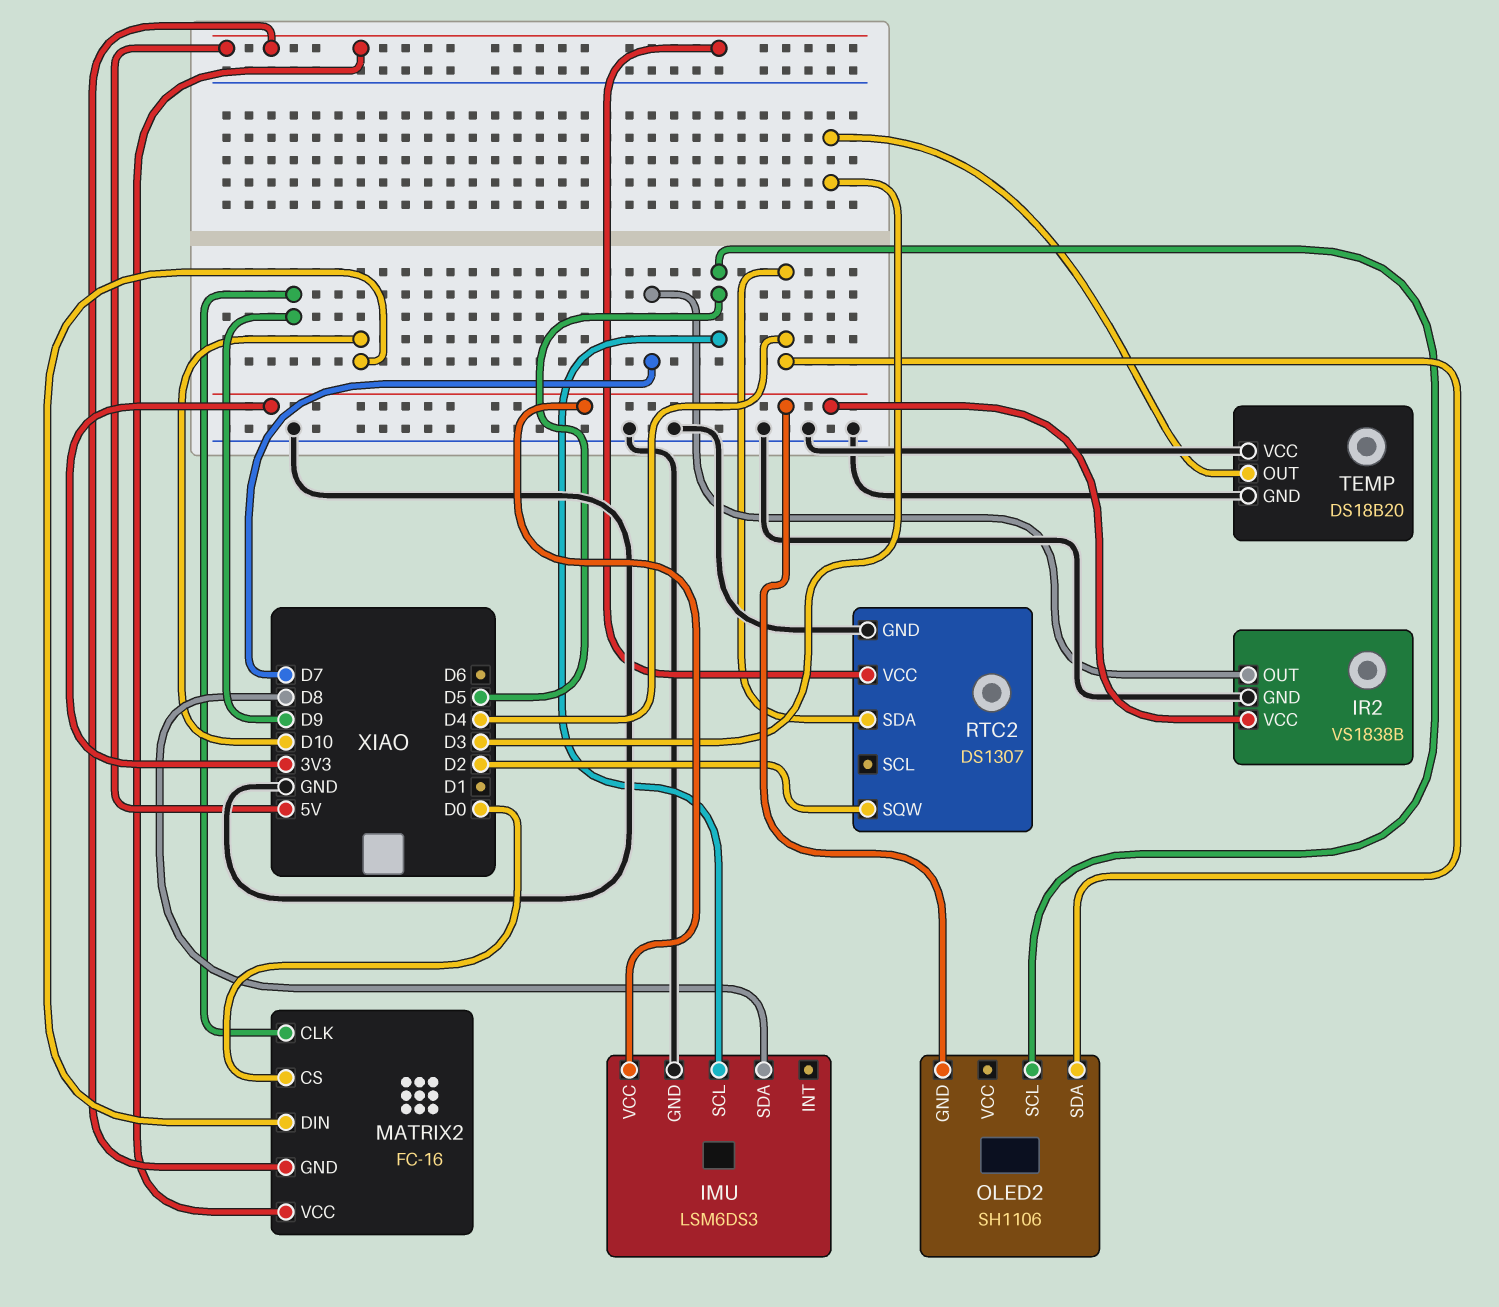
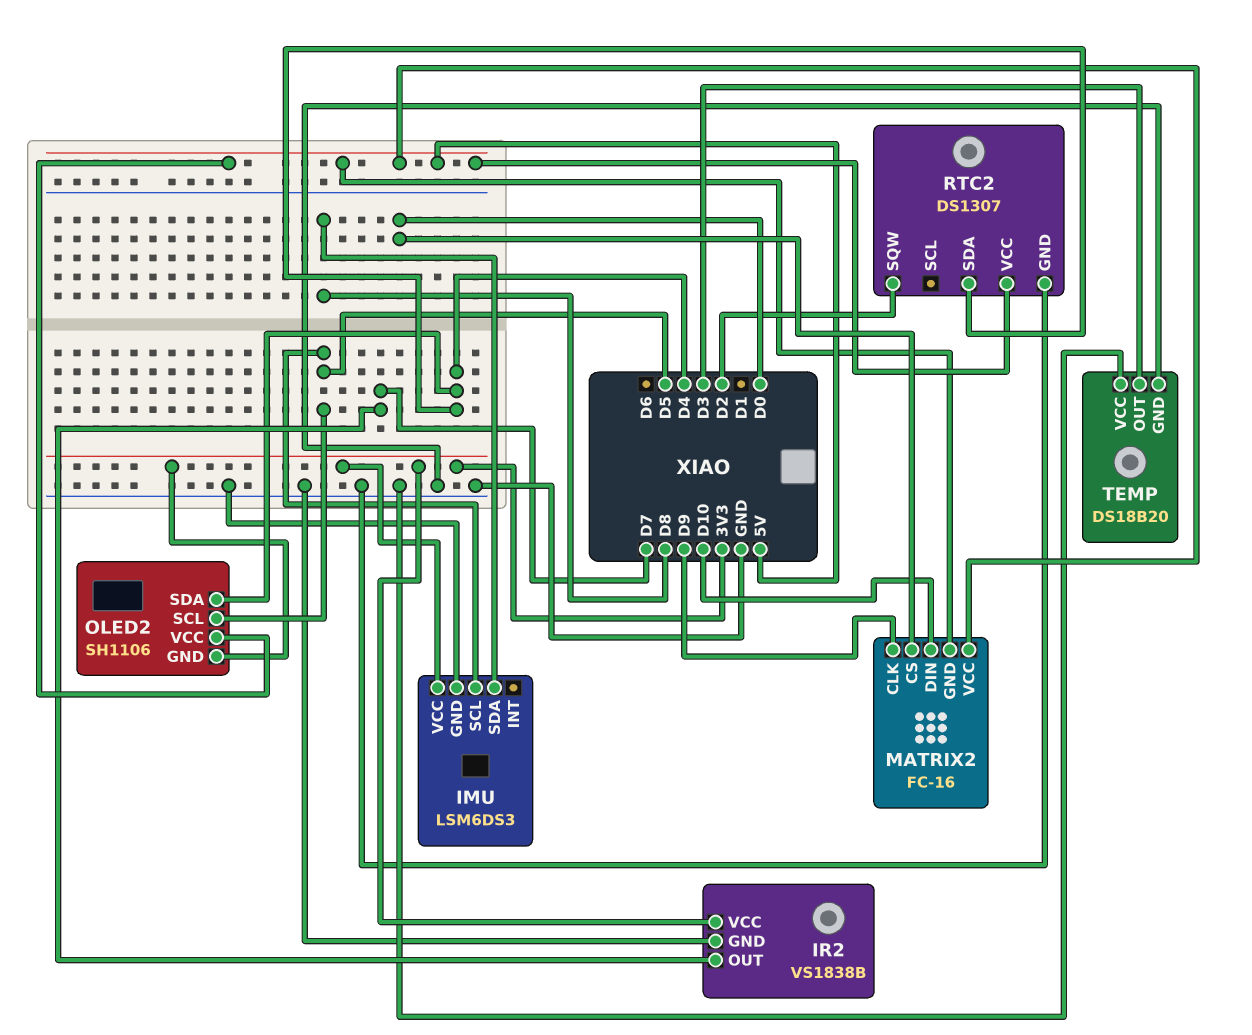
OLED2 pin VCC: none -> 5V

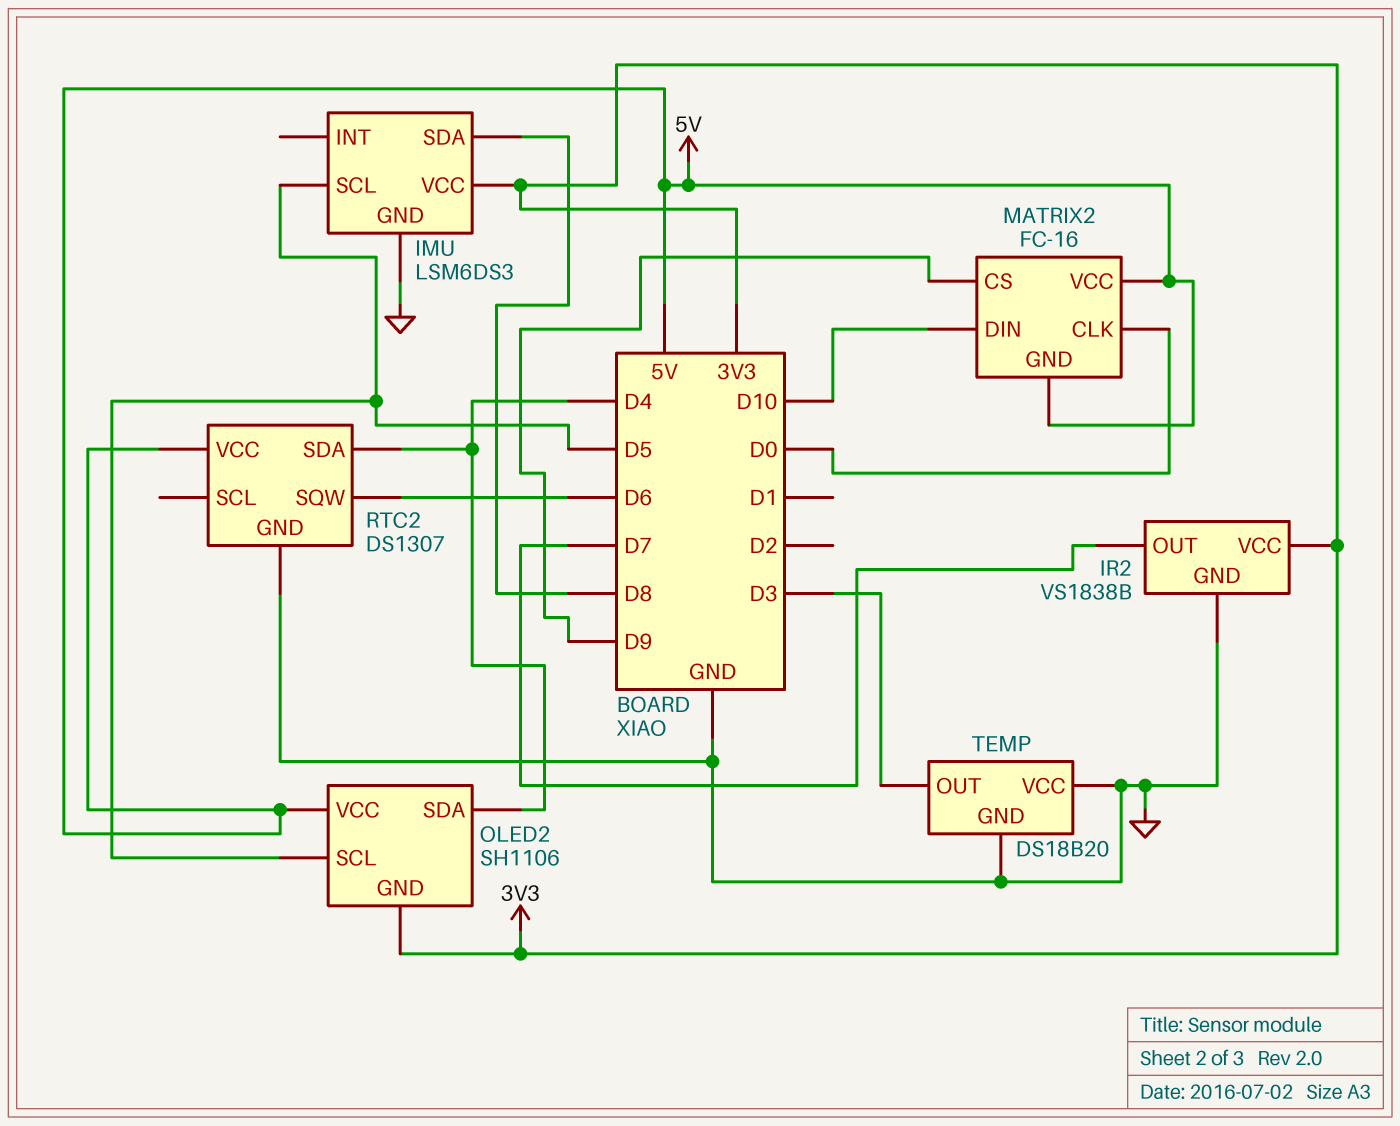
MATRIX2 pin CLK: D9 -> D0
MATRIX2 pin CS: D0 -> D9
RTC2 pin SQW: D2 -> D6

